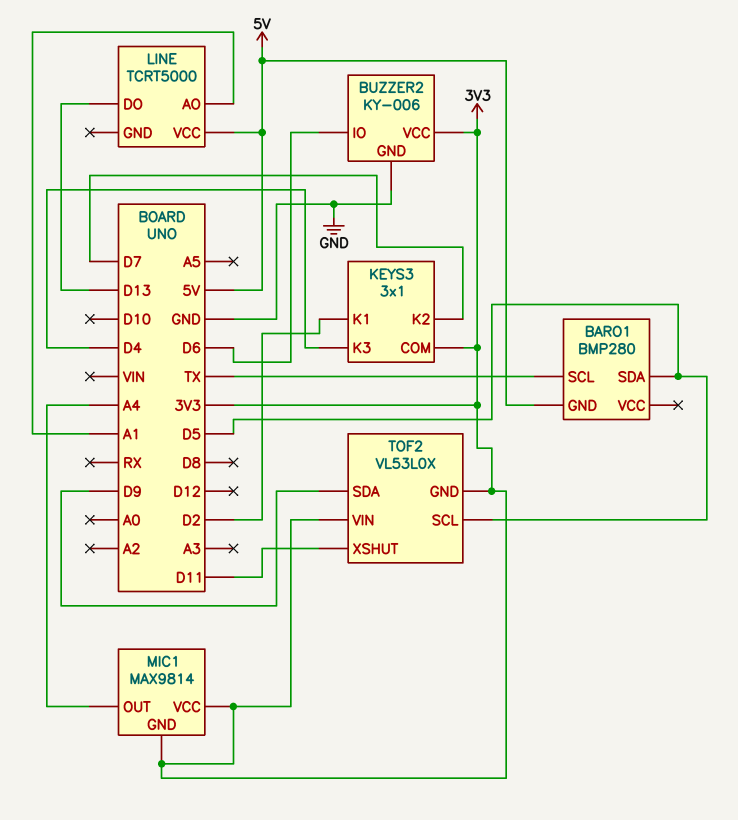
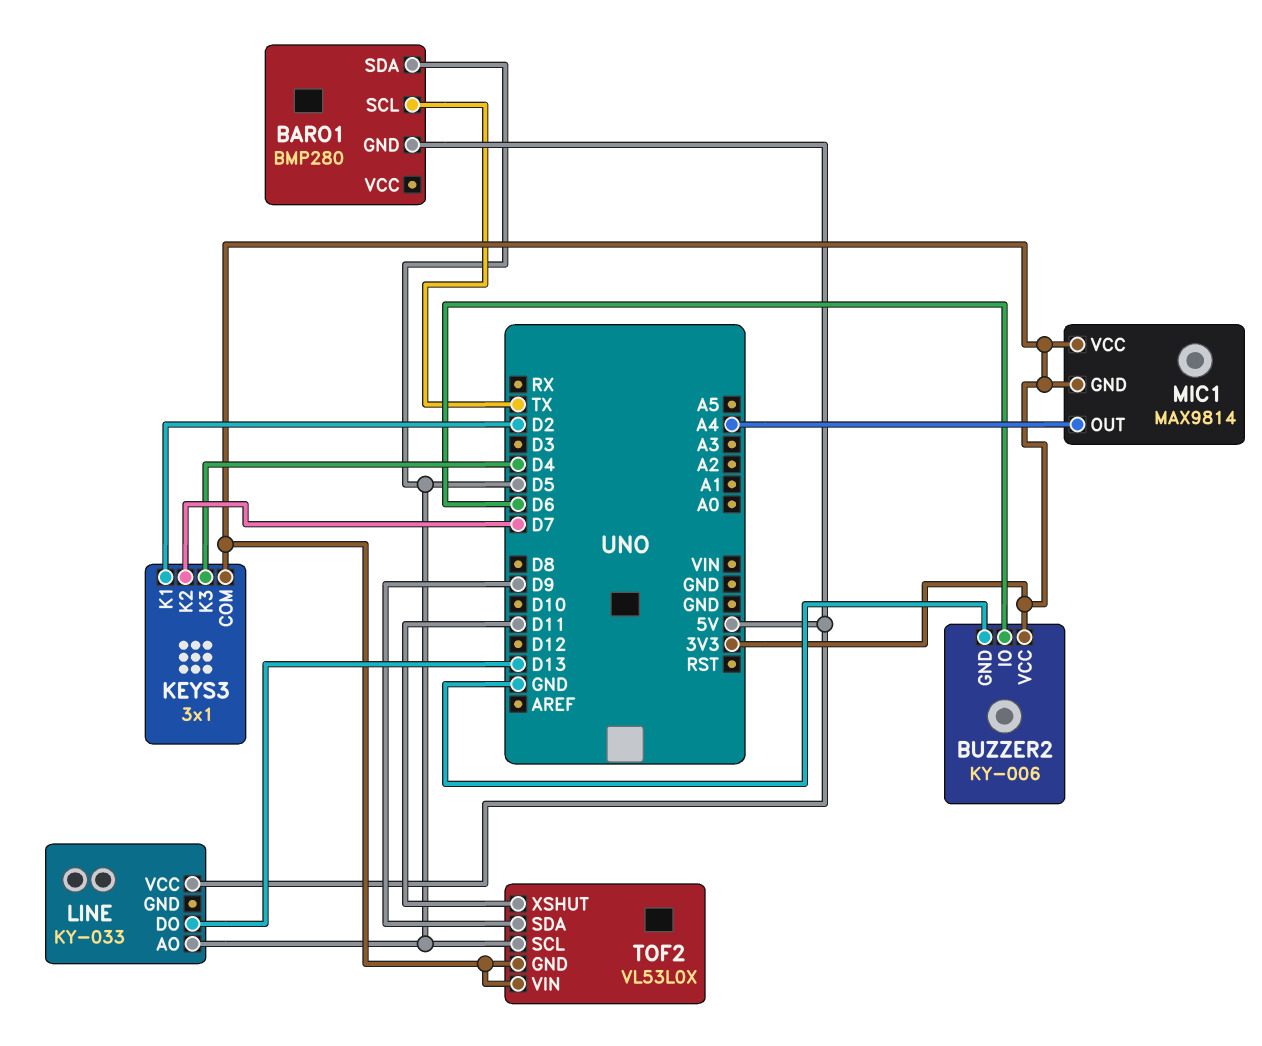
LINE: TCRT5000 -> KY-033
LINE pin AO: A1 -> D5

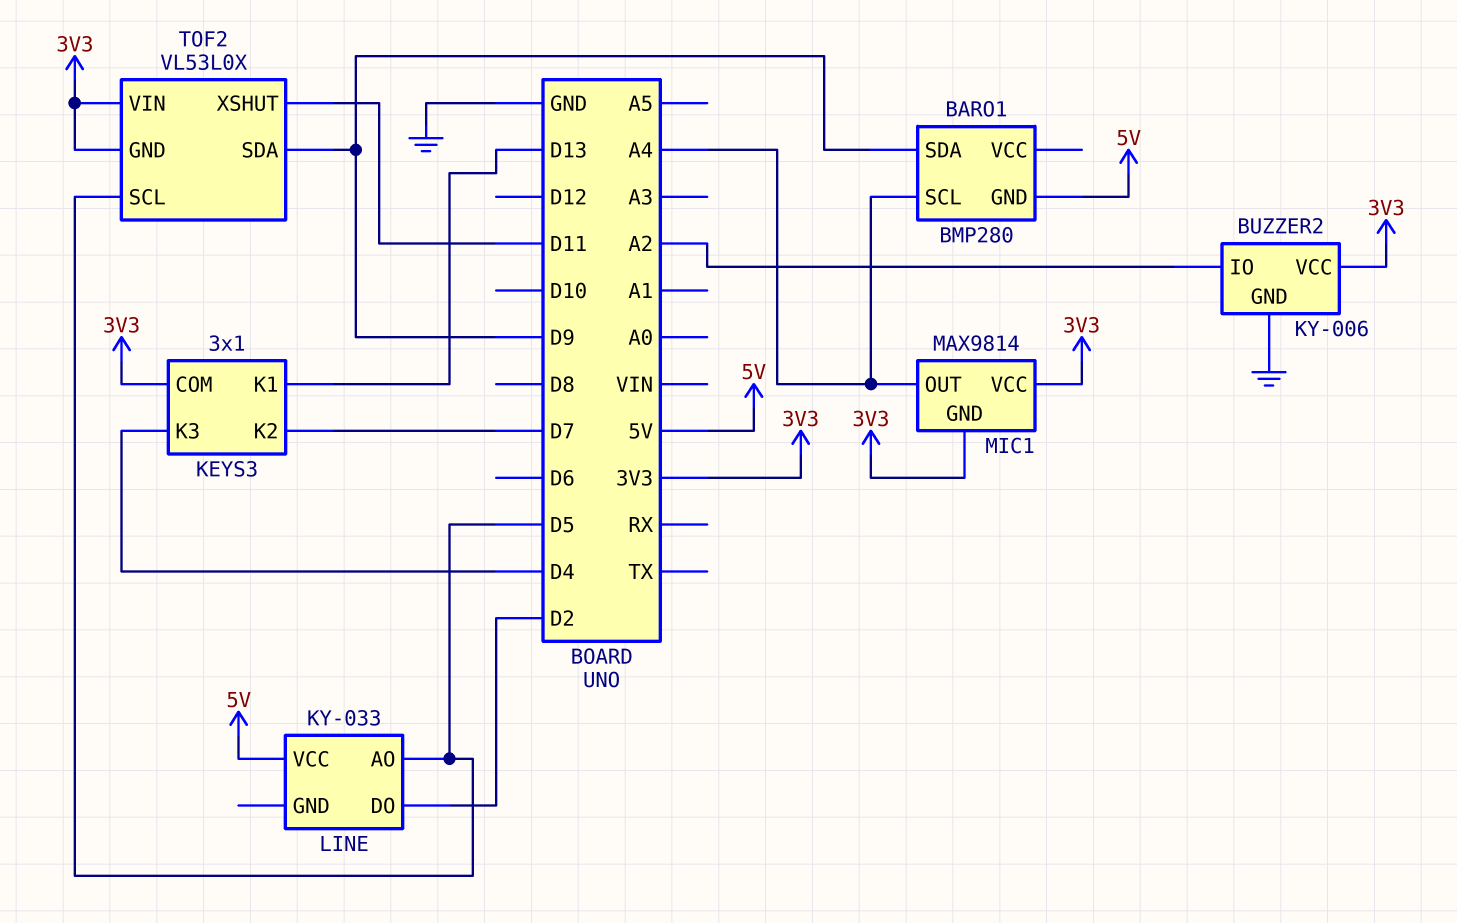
BARO1 pin SCL: TX -> A4
BARO1 pin SDA: D5 -> D9
BUZZER2 pin IO: D6 -> A2
KEYS3 pin K1: D2 -> D13
LINE pin DO: D13 -> D2

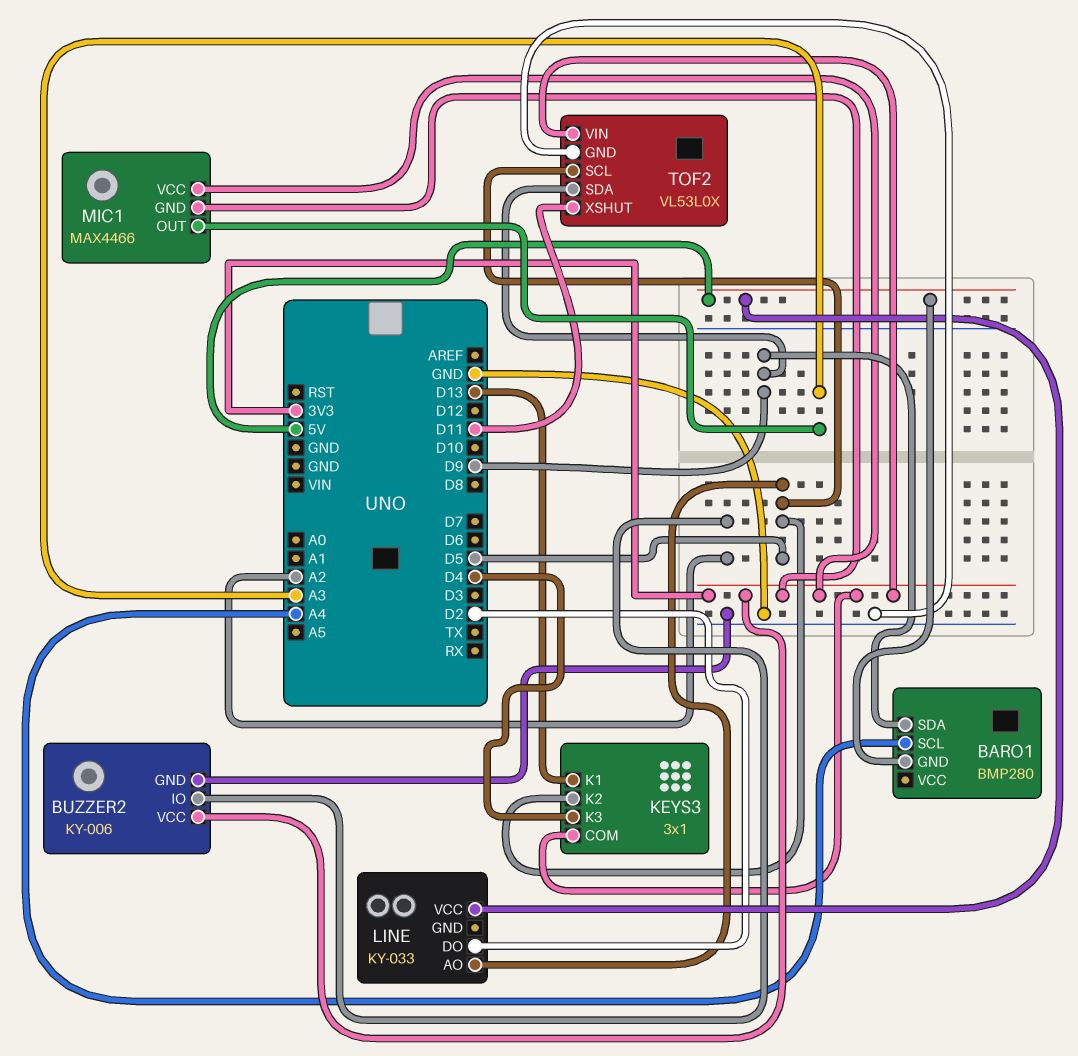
KEYS3 pin K2: D7 -> D5
MIC1: MAX9814 -> MAX4466
MIC1 pin OUT: A4 -> A3
TOF2 pin GND: 3V3 -> GND

